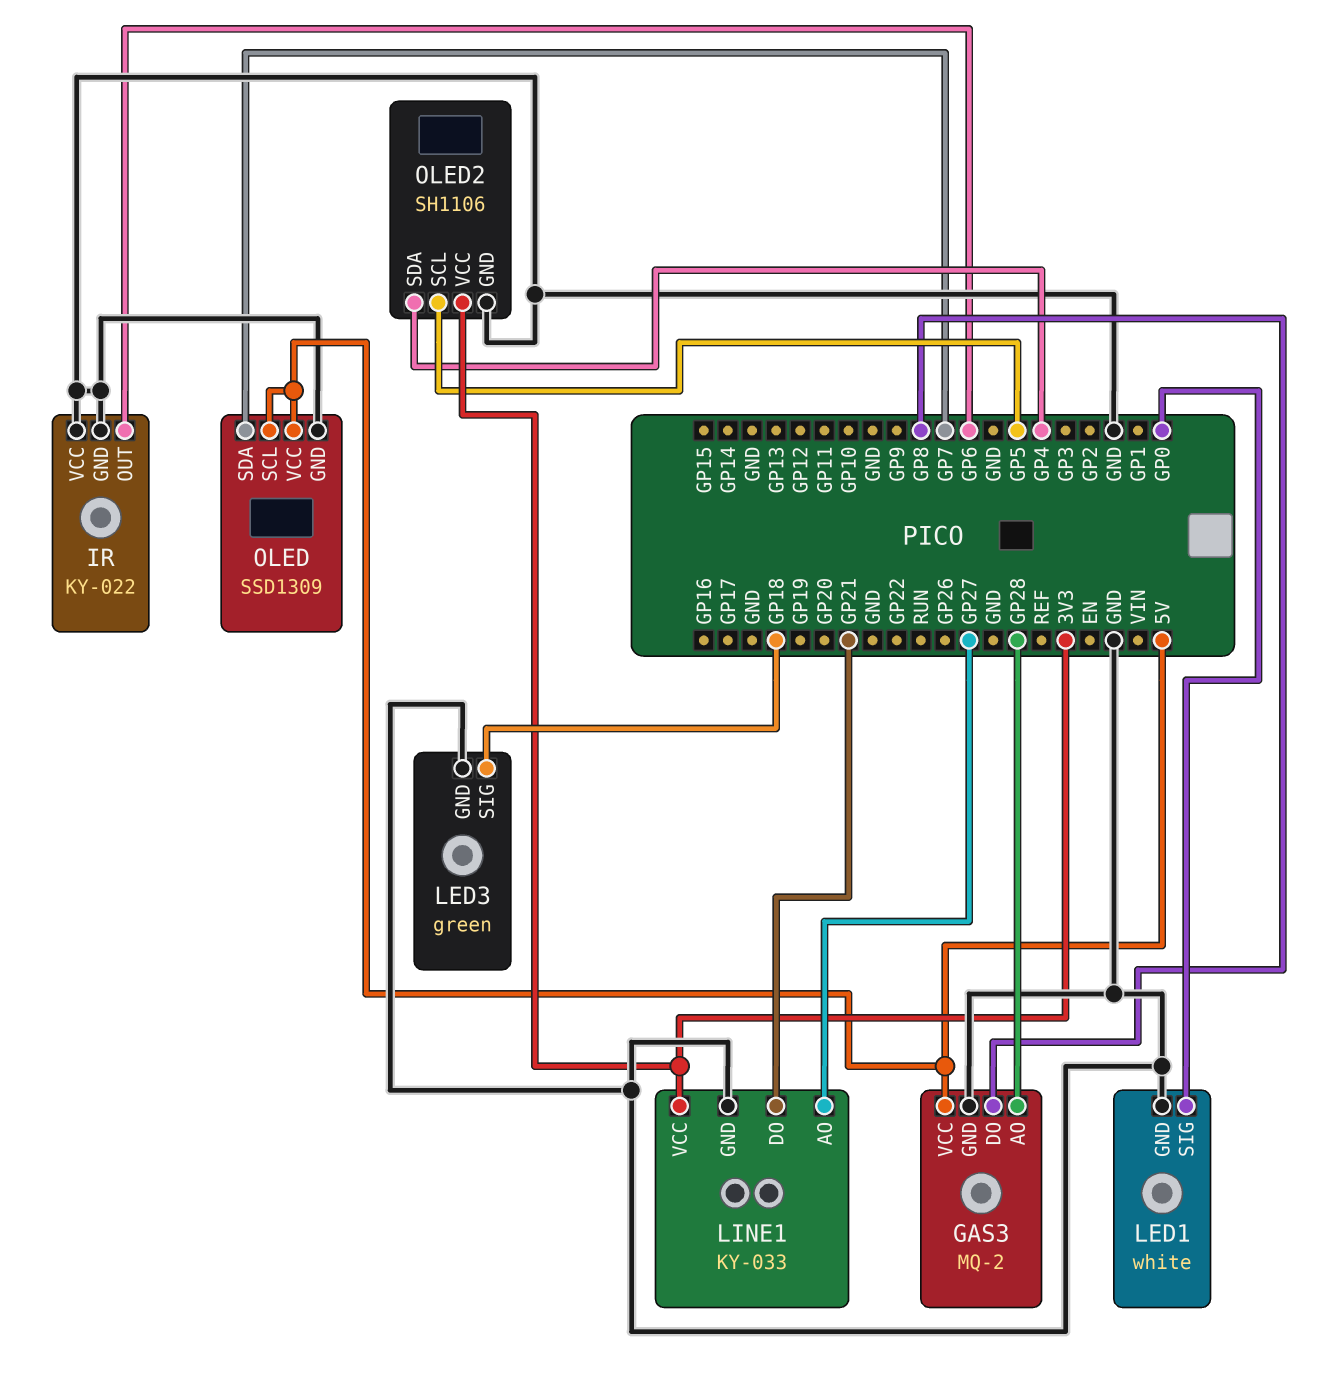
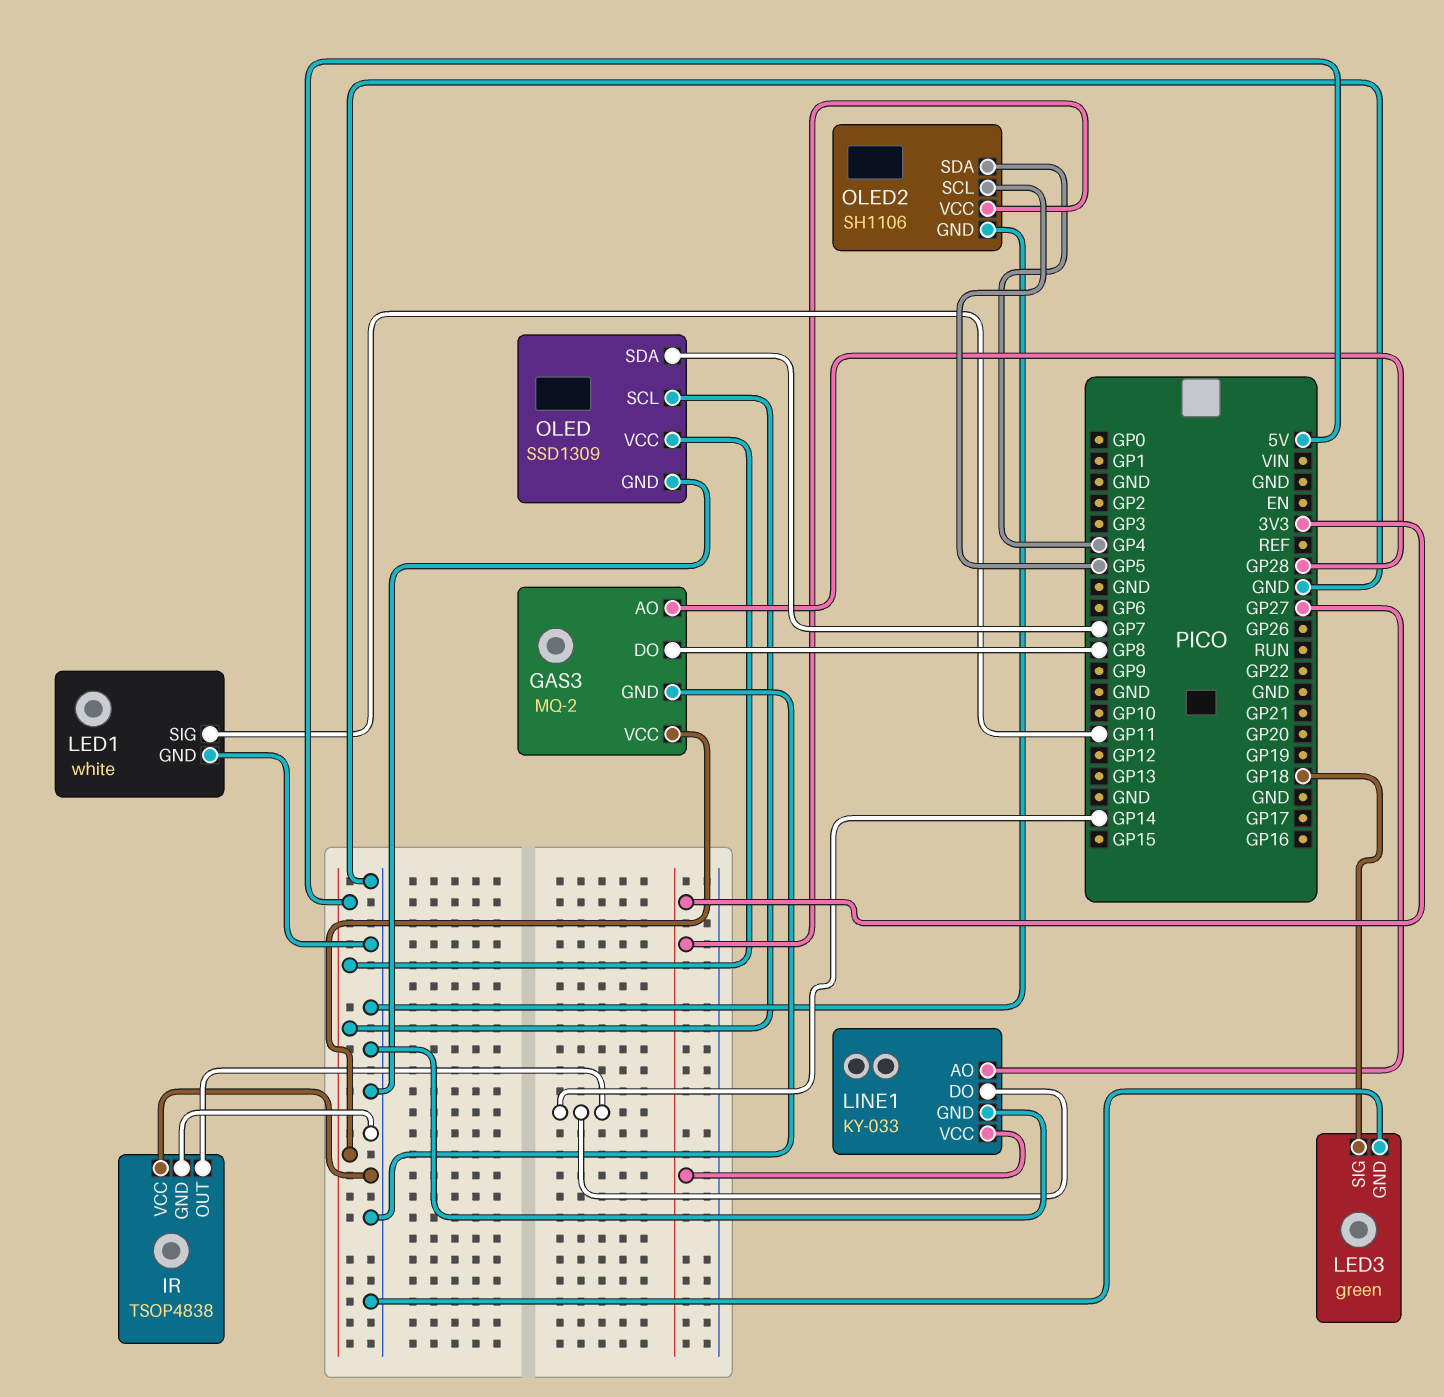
IR: KY-022 -> TSOP4838
IR pin OUT: GP6 -> GP14
LED1 pin SIG: GP0 -> GP11
LINE1 pin DO: GP21 -> GP14

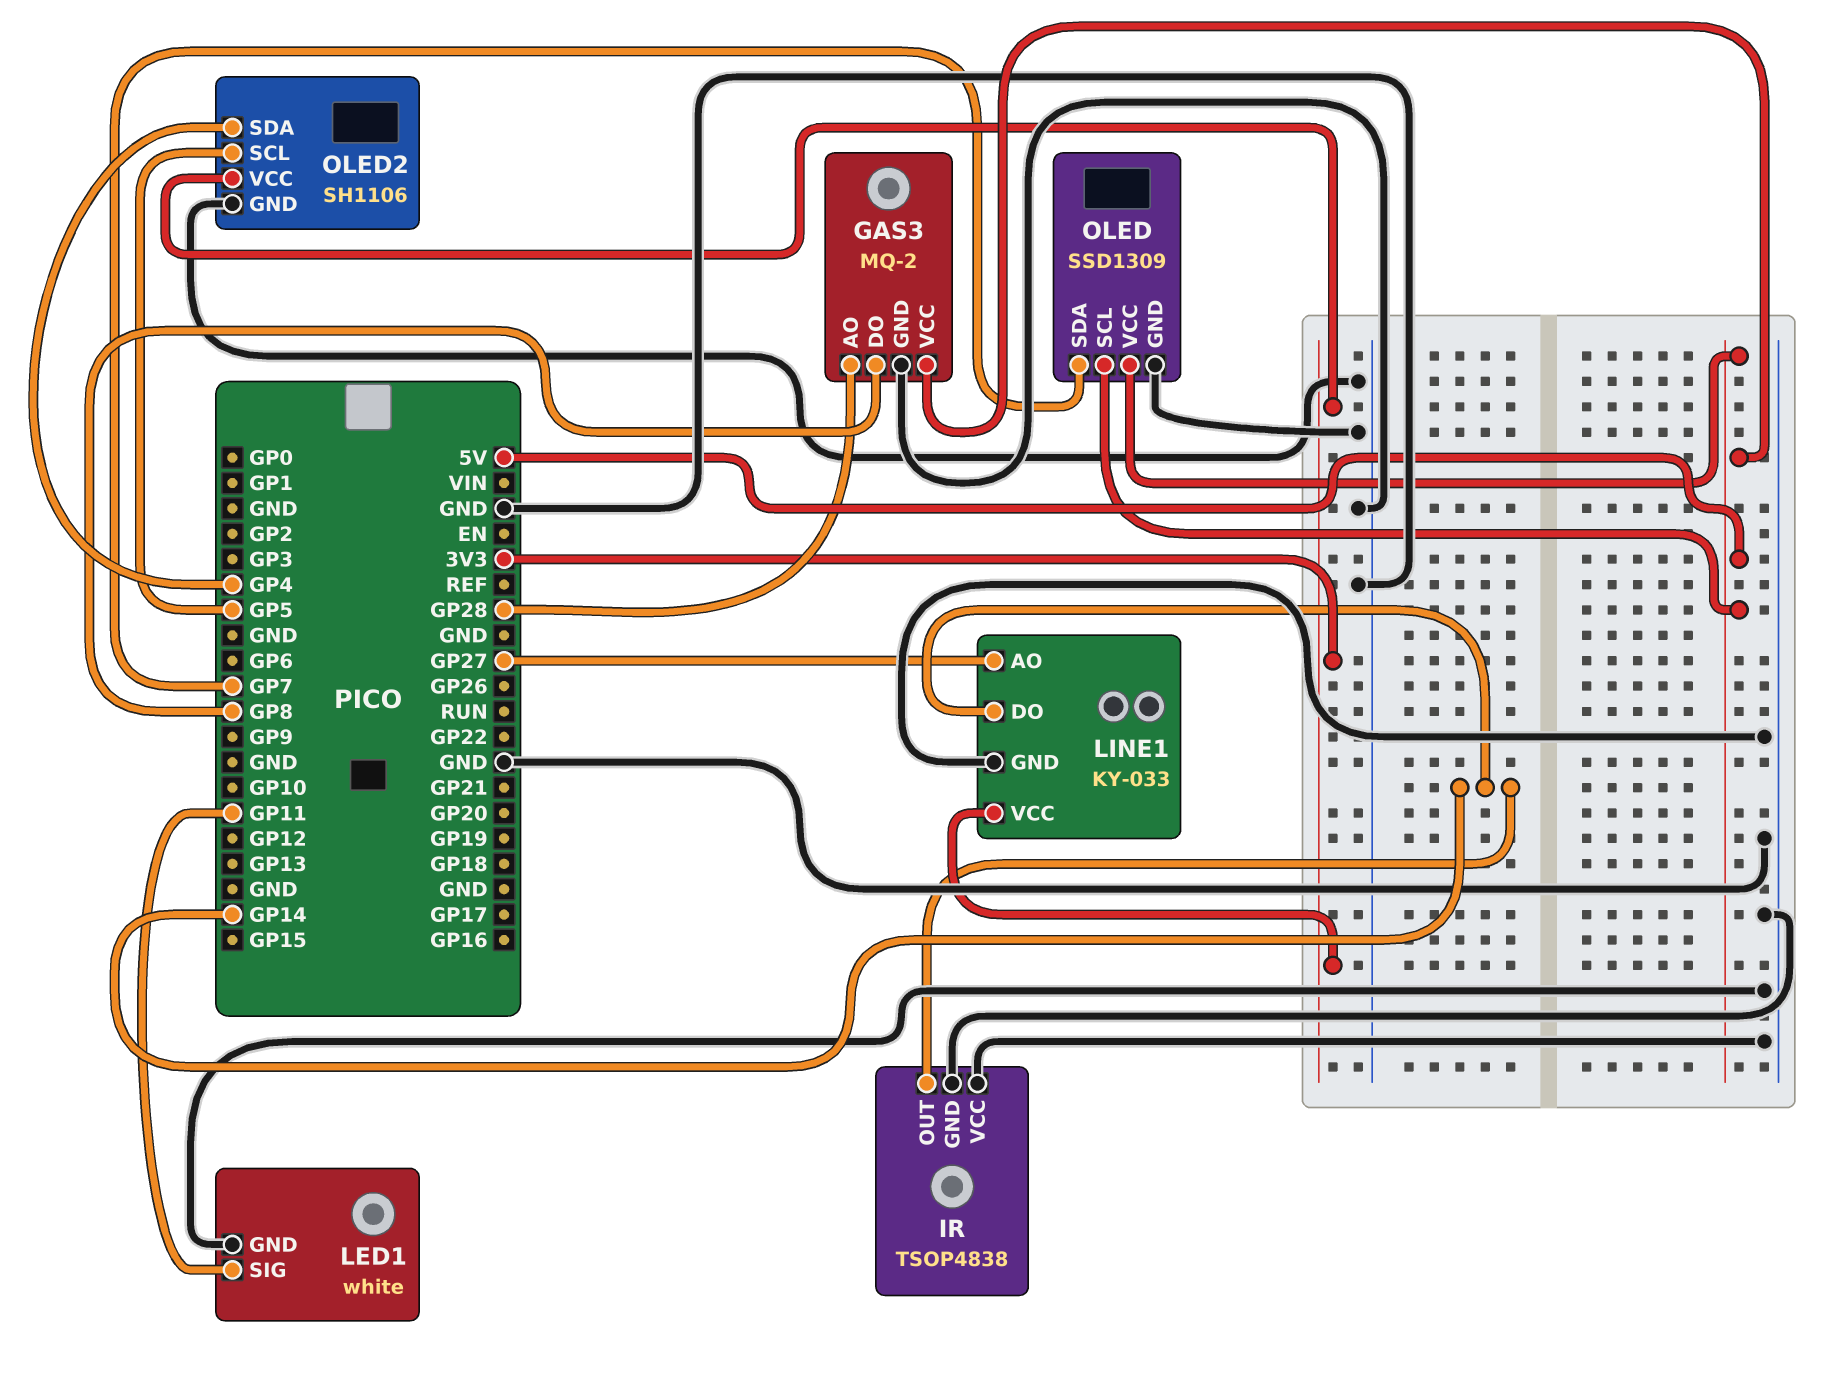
LED3: green -> none
LED3 pin GND: GND -> none
LED3 pin SIG: GP18 -> none

